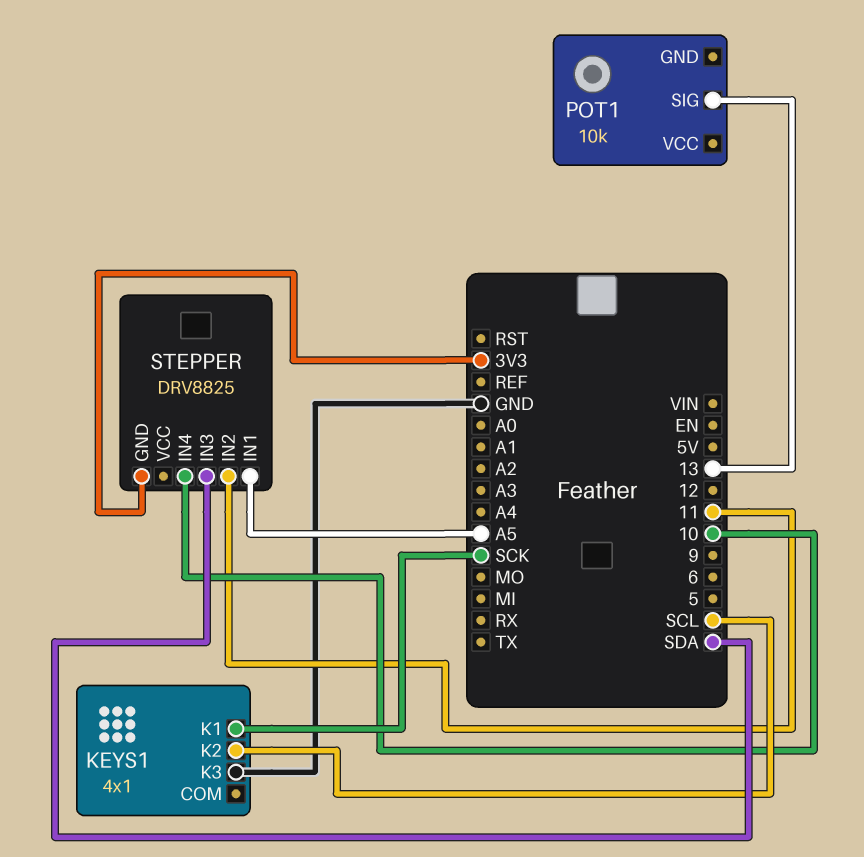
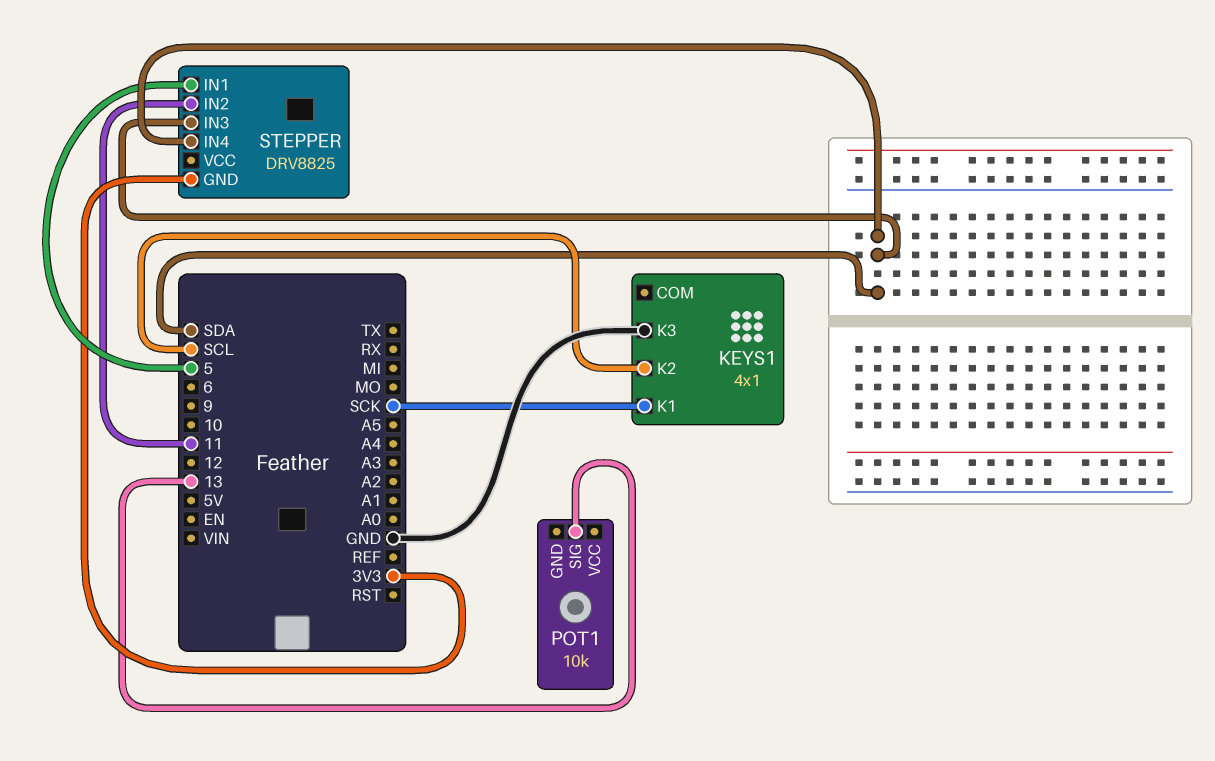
STEPPER pin IN1: A5 -> 5
STEPPER pin IN4: 10 -> SDA

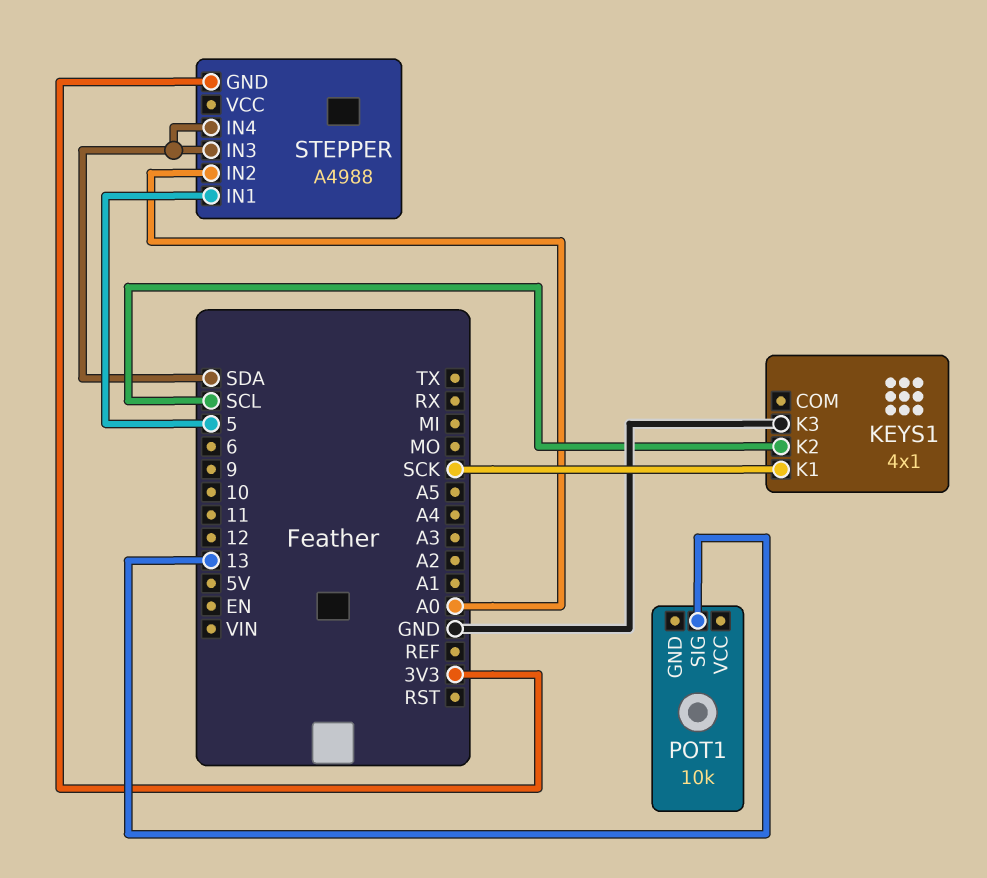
STEPPER: DRV8825 -> A4988
STEPPER pin IN2: 11 -> A0

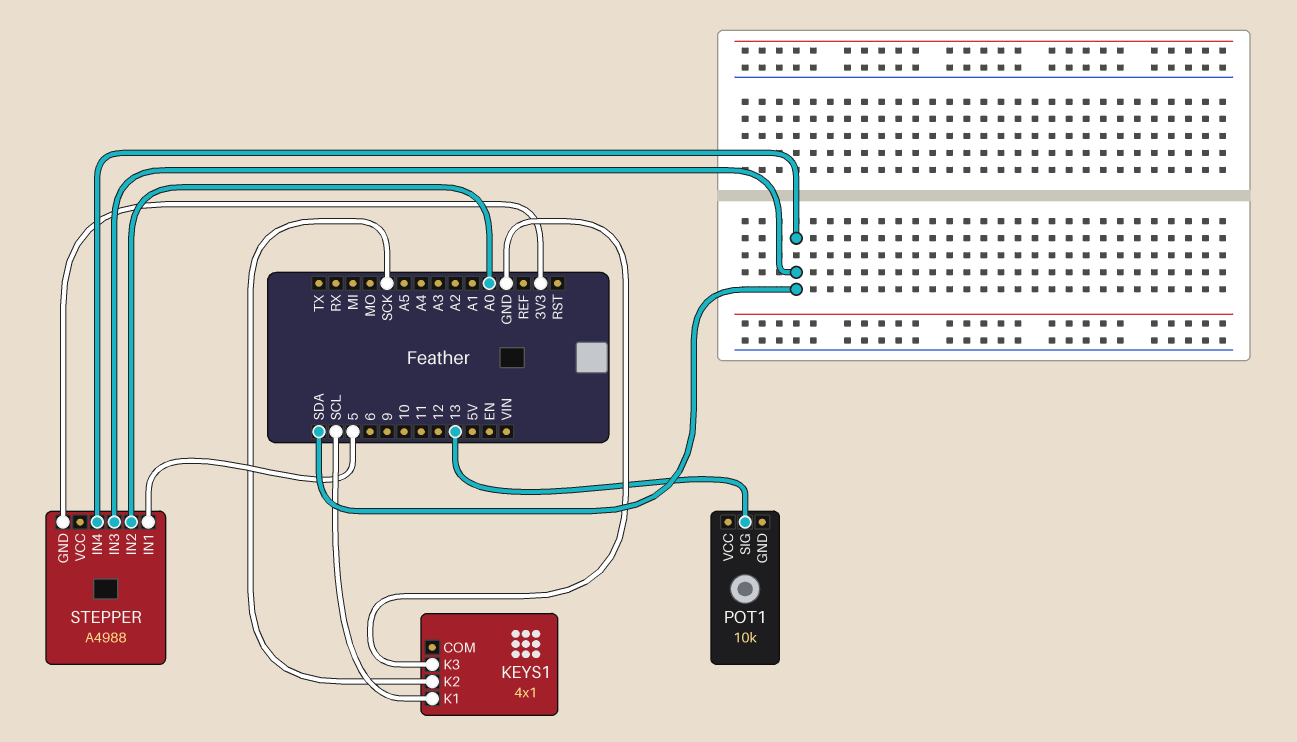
KEYS1 pin K1: SCK -> SCL
KEYS1 pin K2: SCL -> SCK

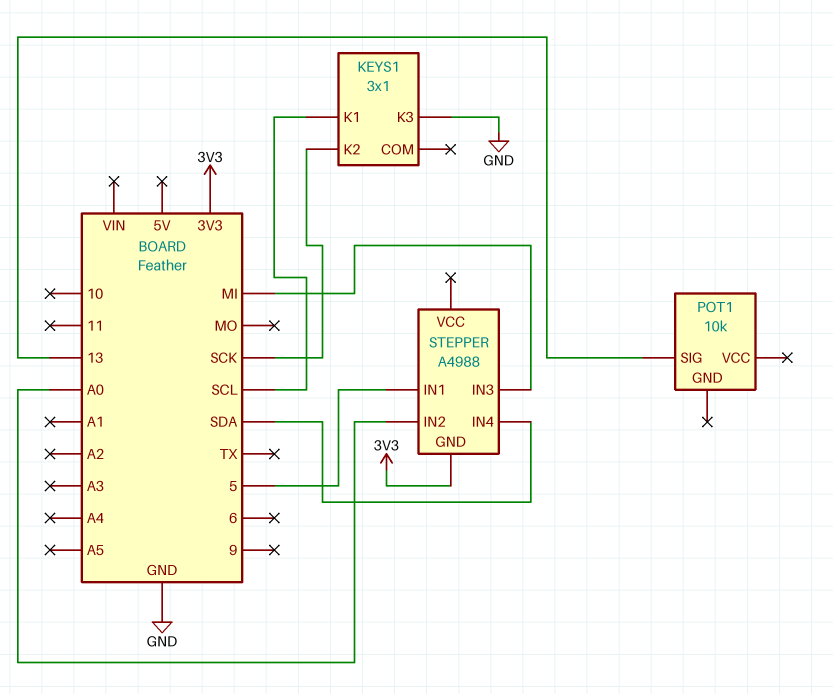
KEYS1: 4x1 -> 3x1
STEPPER pin IN3: SDA -> MI

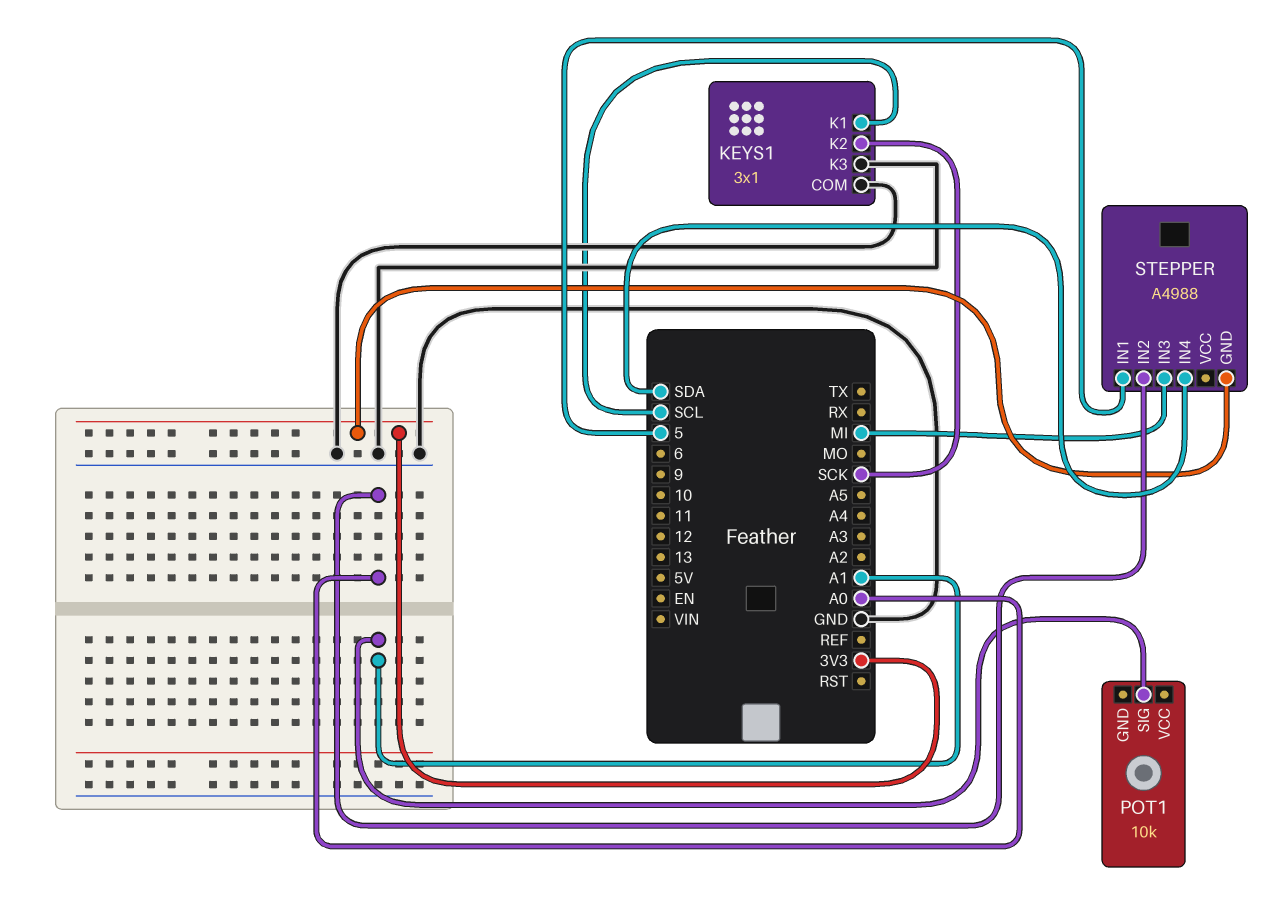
KEYS1 pin COM: none -> GND
POT1 pin SIG: 13 -> A1

